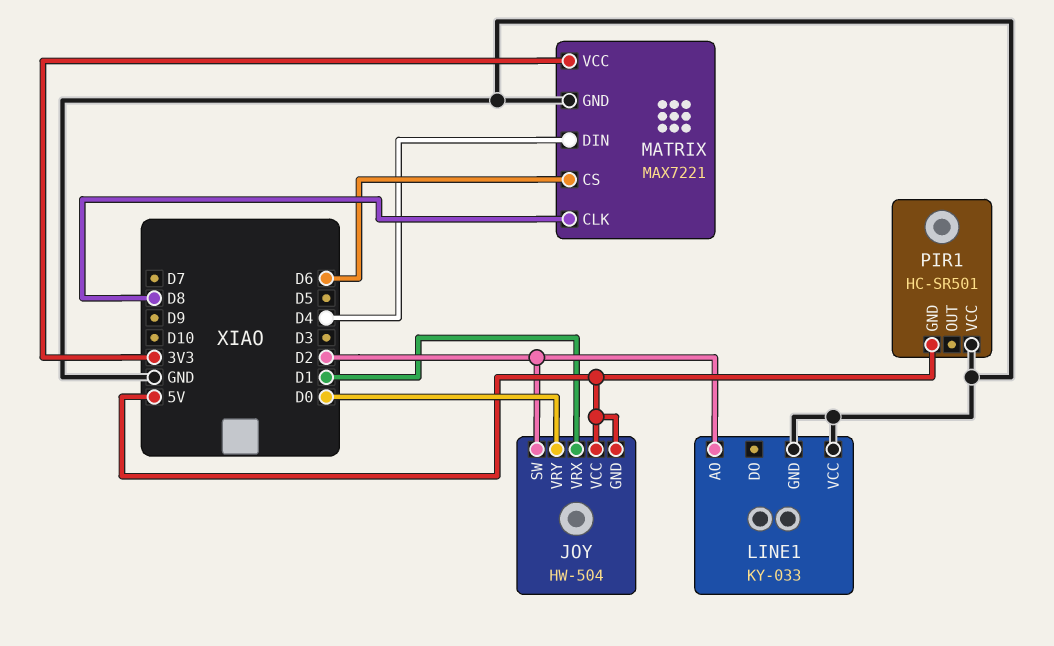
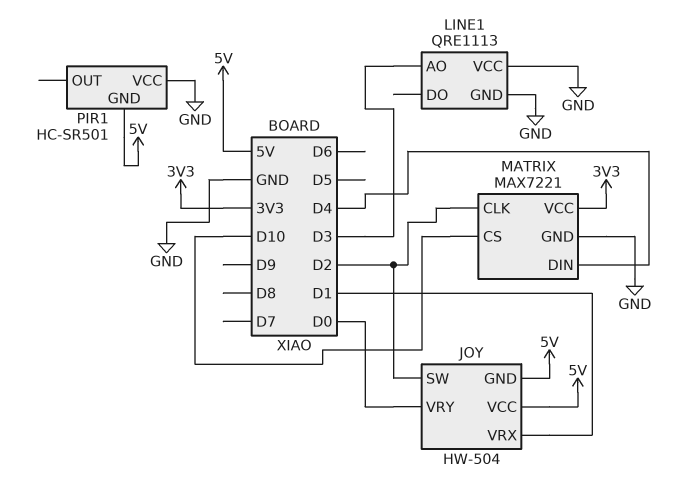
LINE1: KY-033 -> QRE1113
LINE1 pin AO: D2 -> D3
MATRIX pin CLK: D8 -> D2
MATRIX pin CS: D6 -> D10

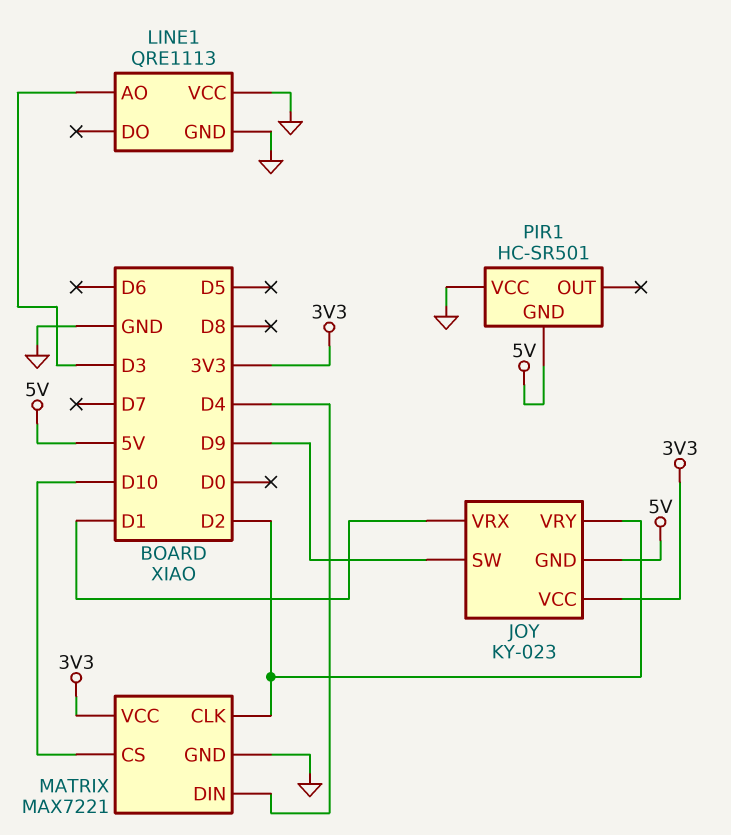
JOY: HW-504 -> KY-023
JOY pin SW: D2 -> D9
JOY pin VCC: 5V -> 3V3
JOY pin VRY: D0 -> D2

